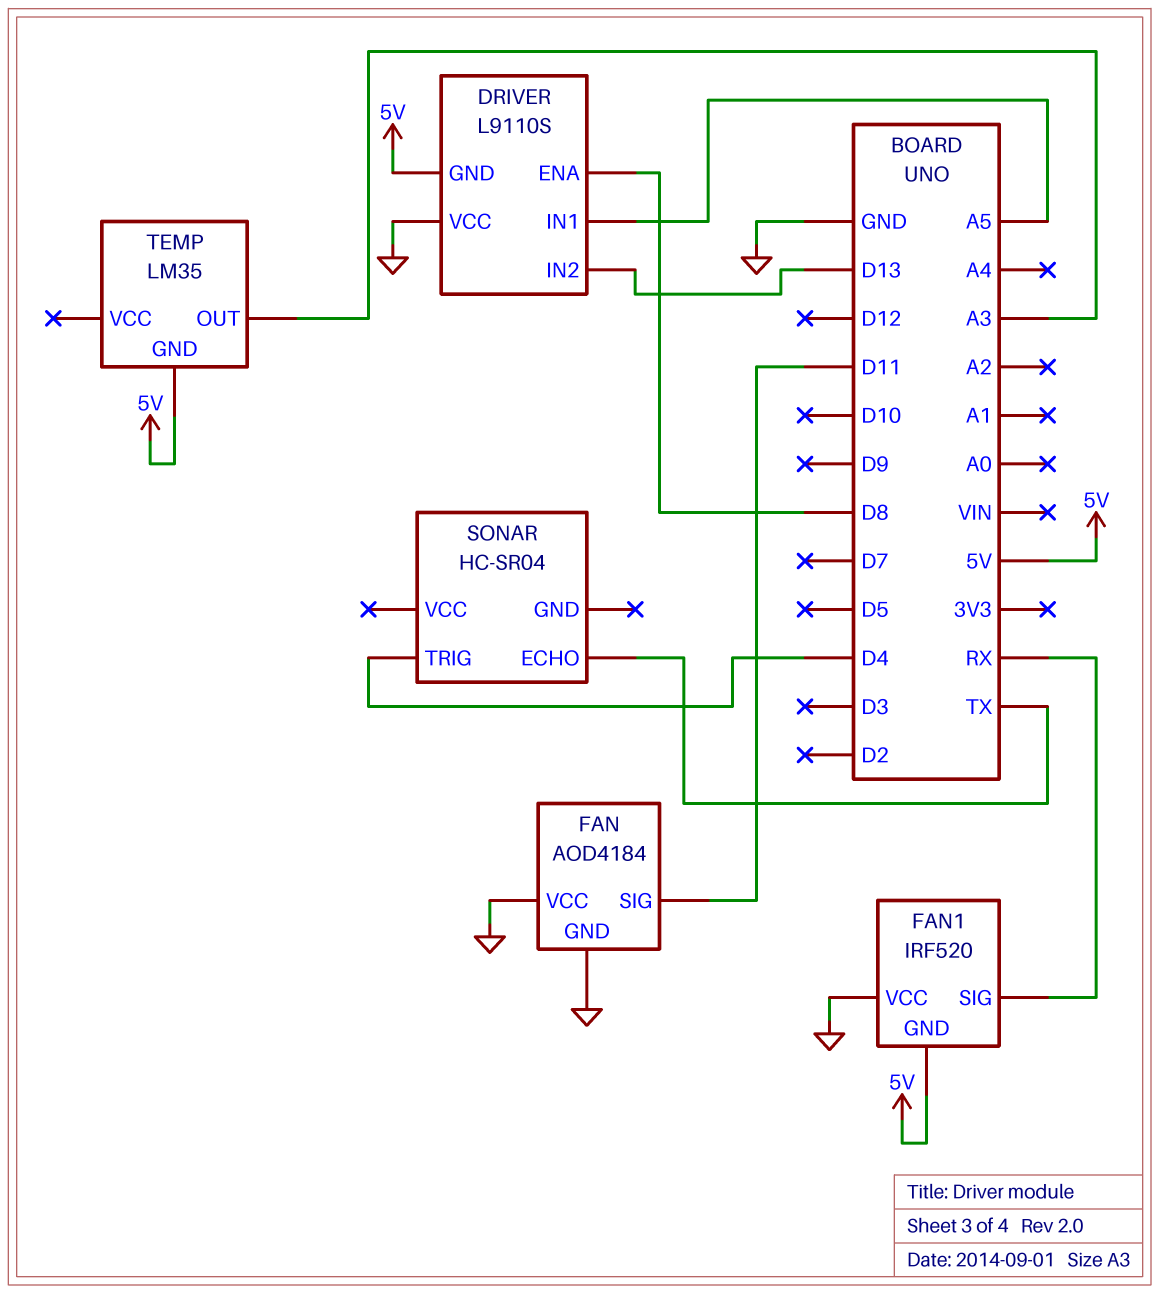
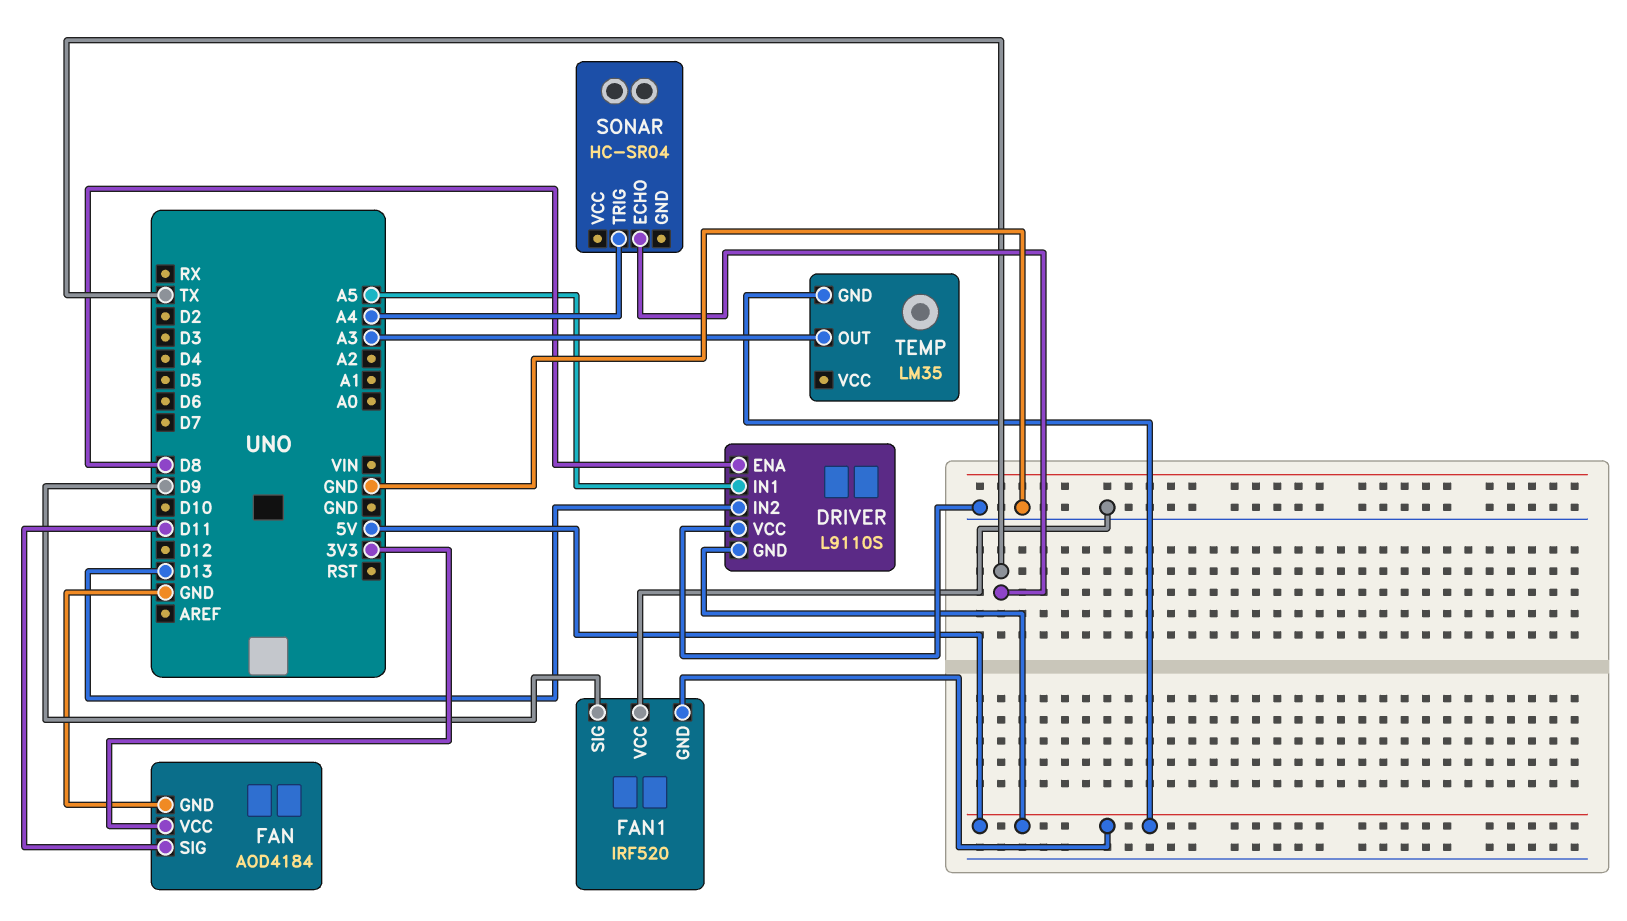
FAN pin VCC: GND -> 3V3
FAN1 pin SIG: RX -> D9
SONAR pin TRIG: D4 -> A4

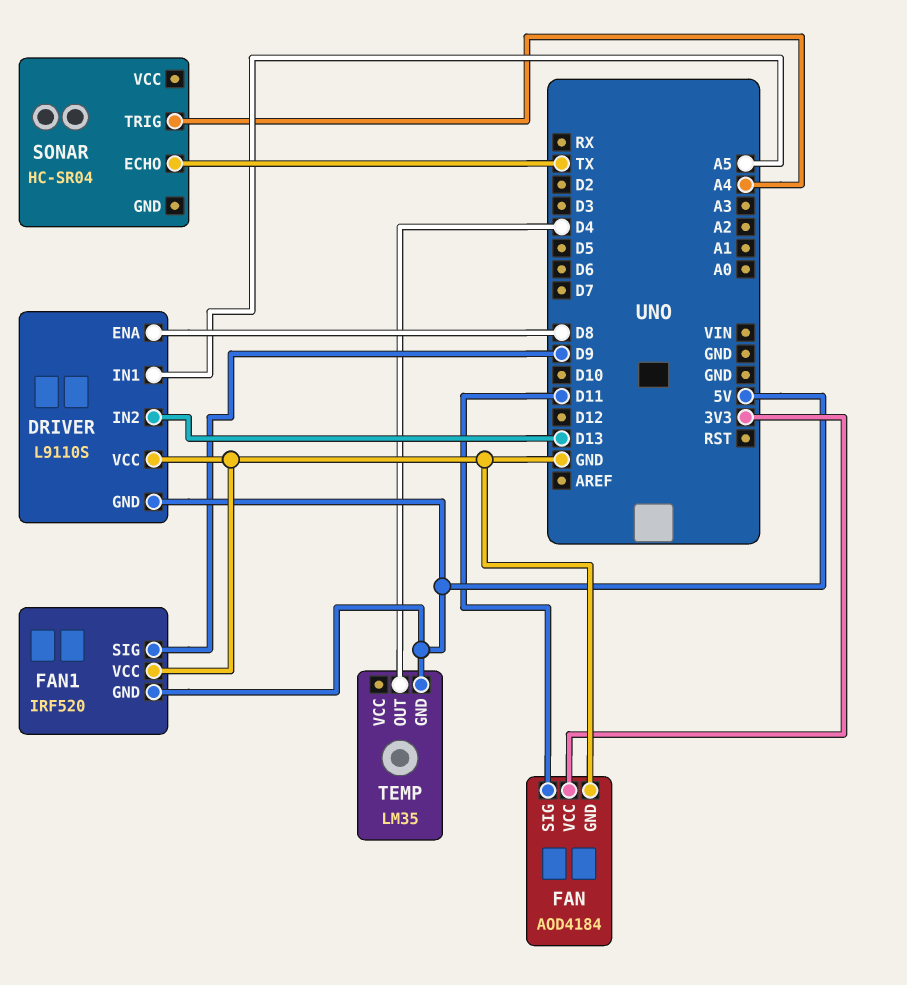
TEMP pin OUT: A3 -> D4

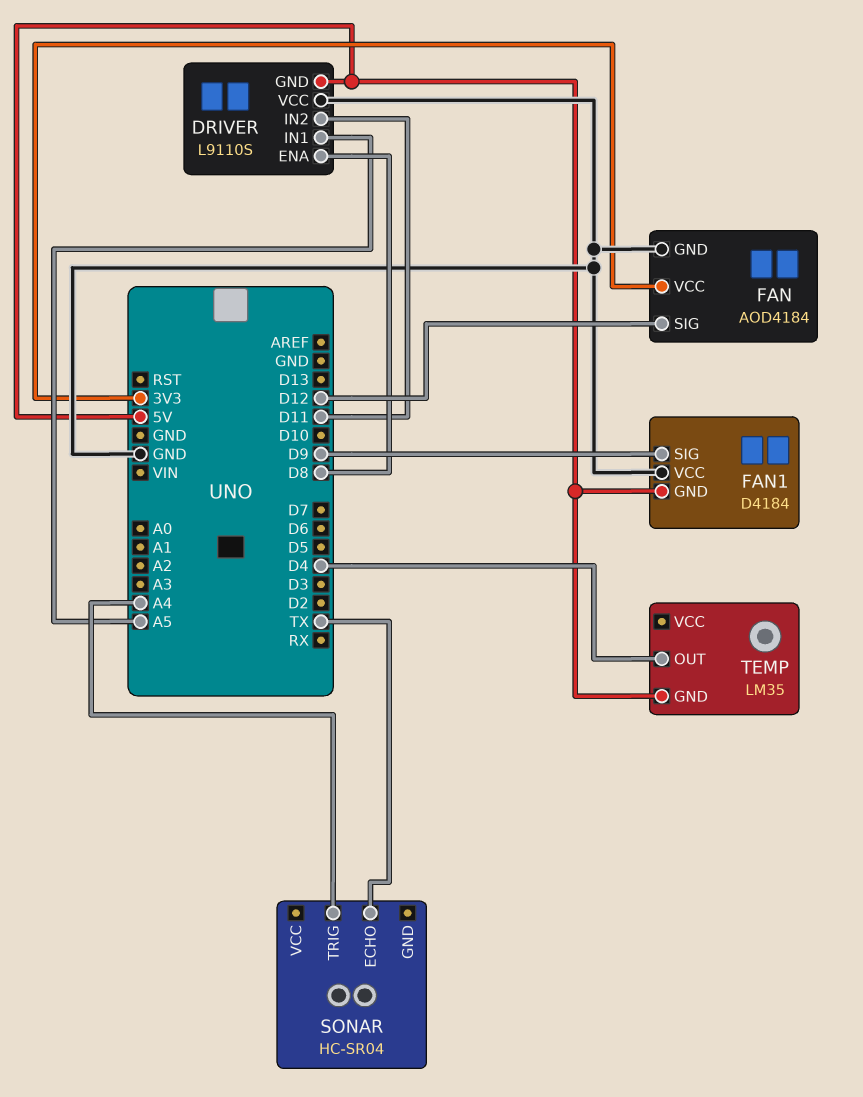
DRIVER pin IN2: D13 -> D11
FAN pin SIG: D11 -> D12
FAN1: IRF520 -> D4184

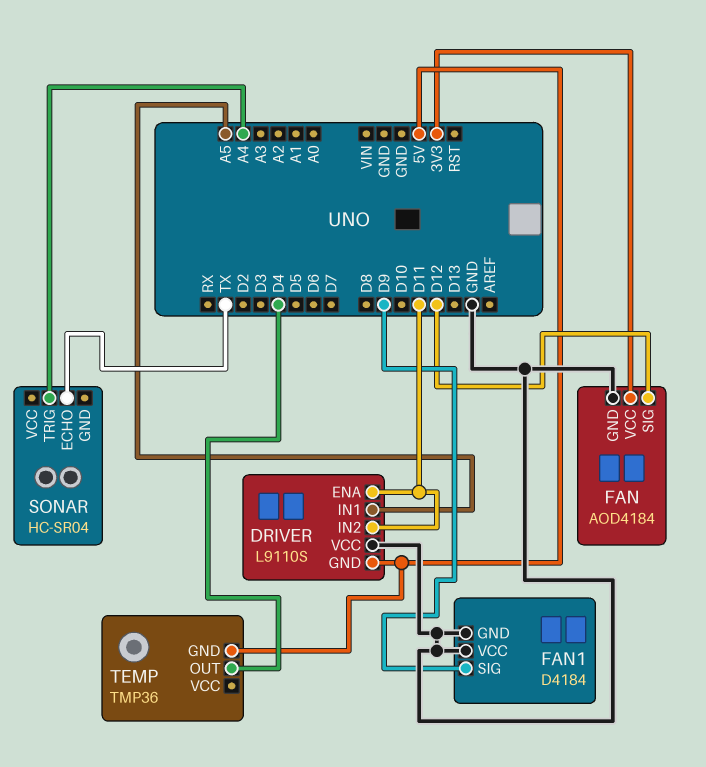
DRIVER pin ENA: D8 -> D11
FAN1 pin GND: 5V -> GND
TEMP: LM35 -> TMP36

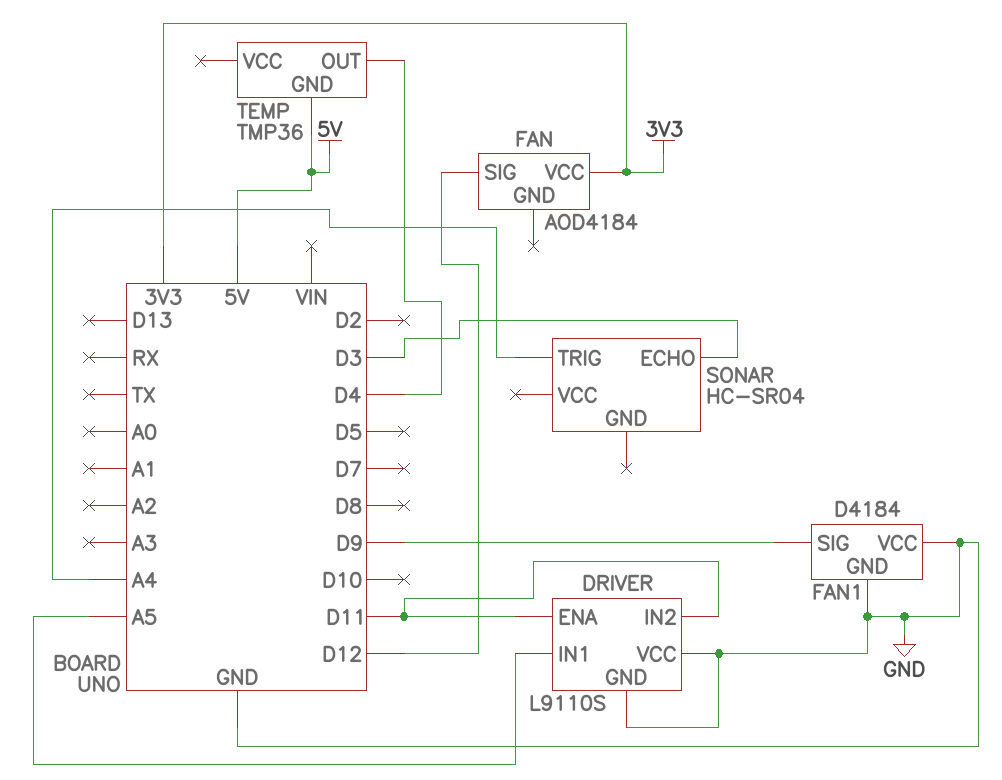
DRIVER pin GND: 5V -> GND
FAN pin GND: GND -> none
SONAR pin ECHO: TX -> D3

